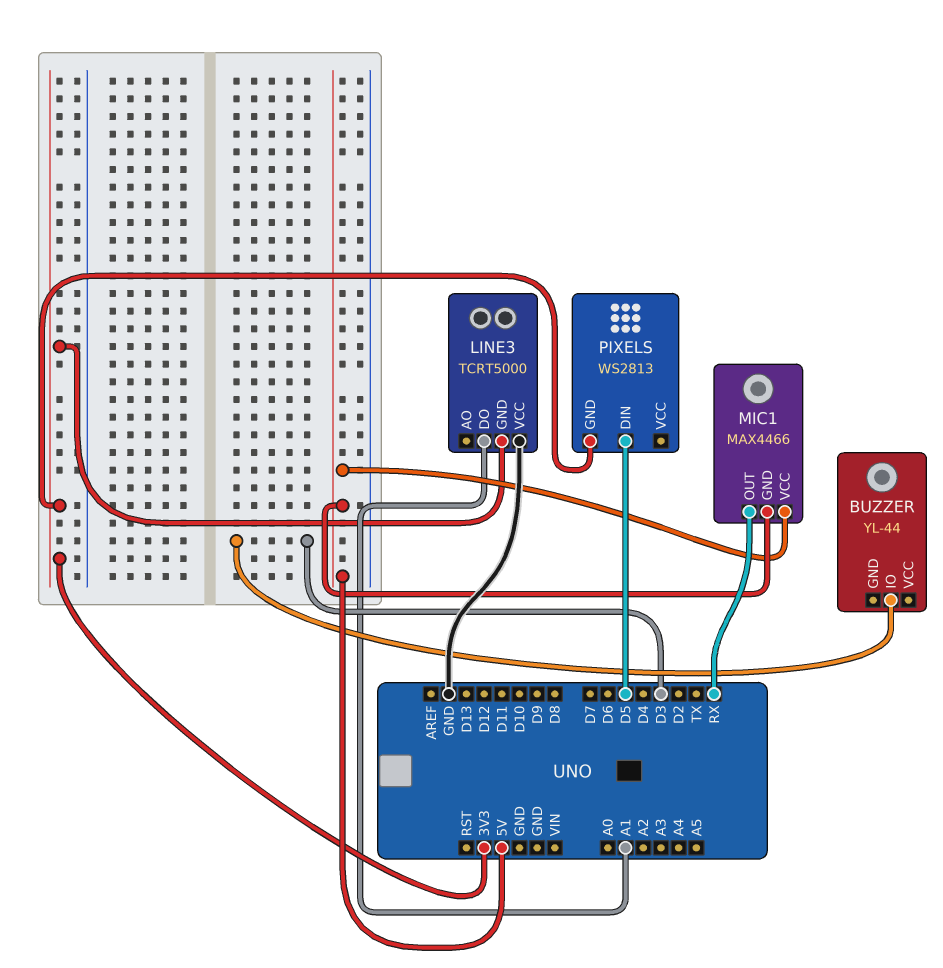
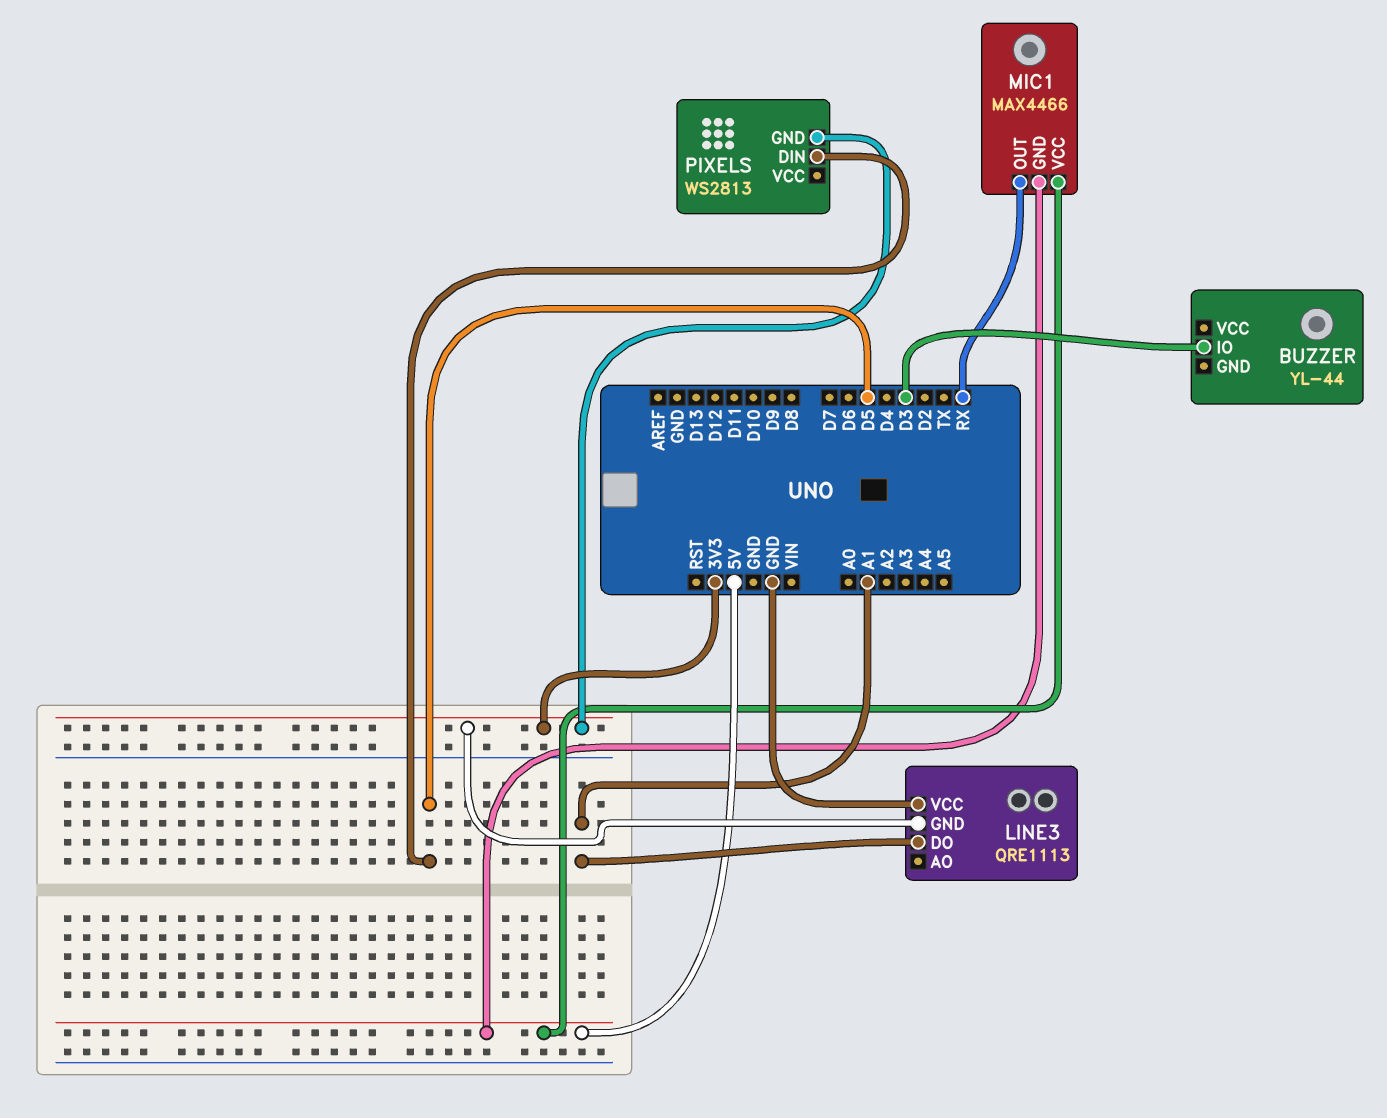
LINE3: TCRT5000 -> QRE1113

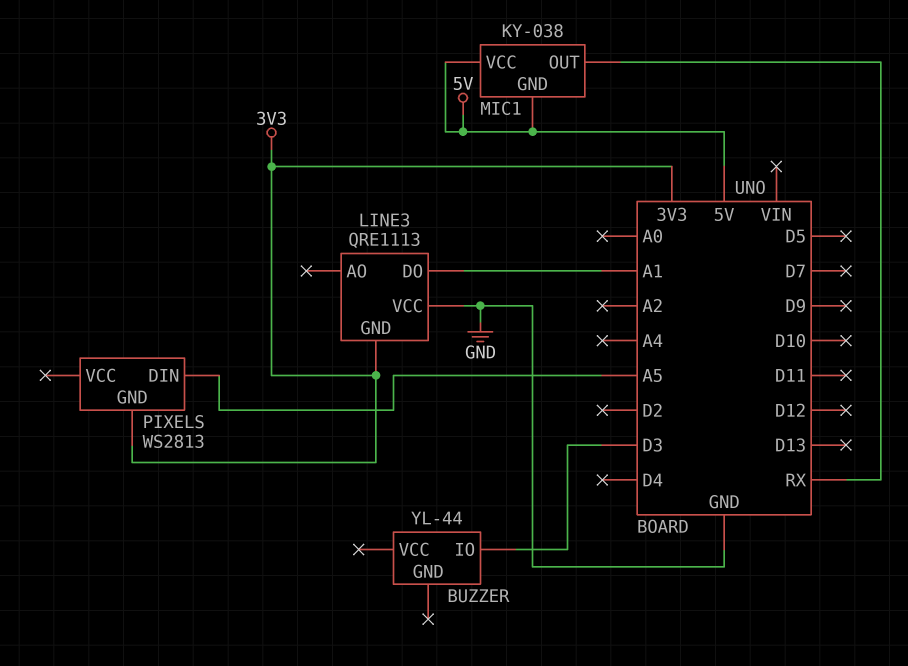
MIC1: MAX4466 -> KY-038
PIXELS pin DIN: D5 -> A5

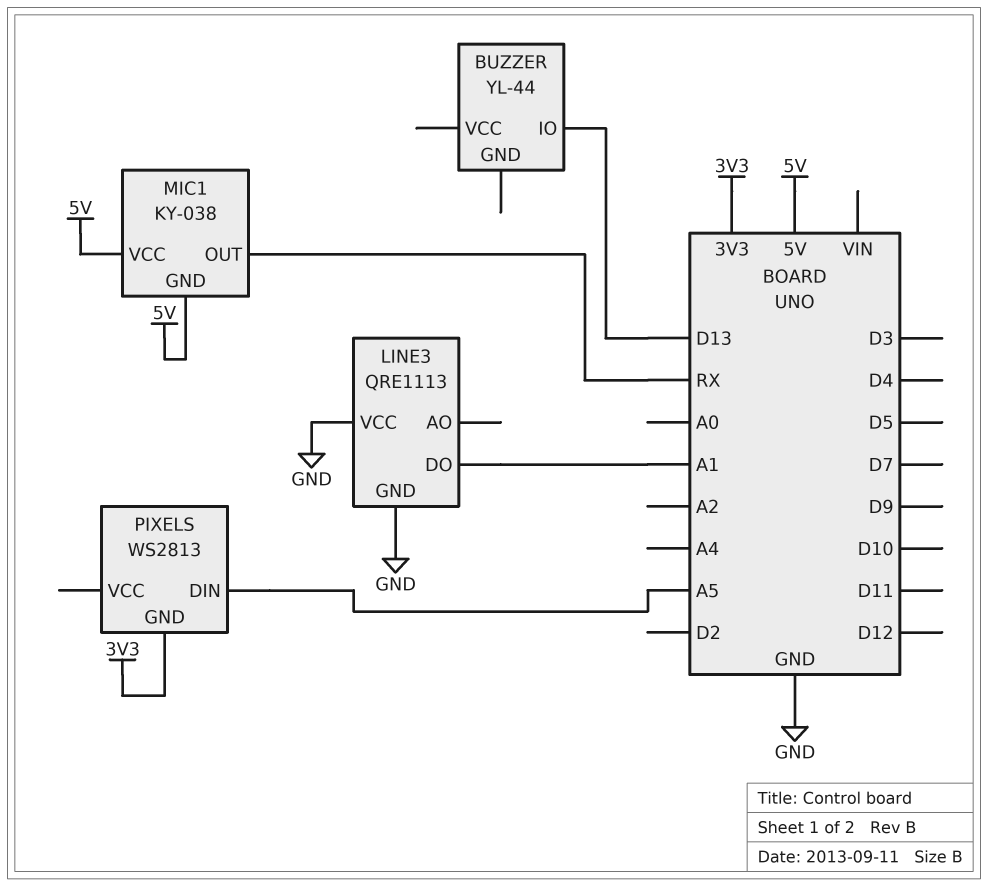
BUZZER pin IO: D3 -> D13
LINE3 pin GND: 3V3 -> GND

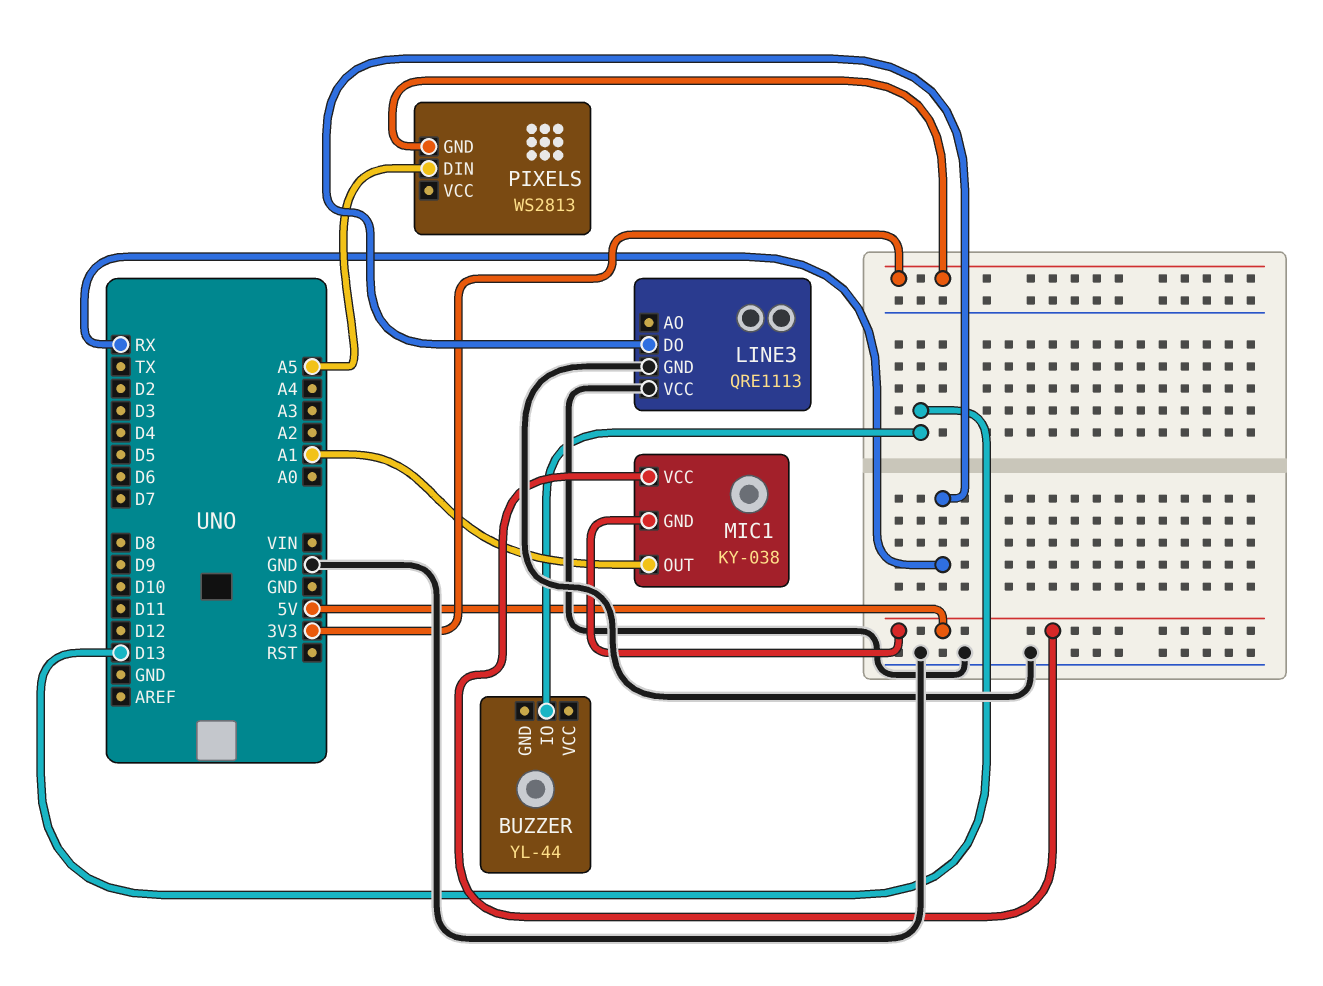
LINE3 pin DO: A1 -> RX
MIC1 pin OUT: RX -> A1

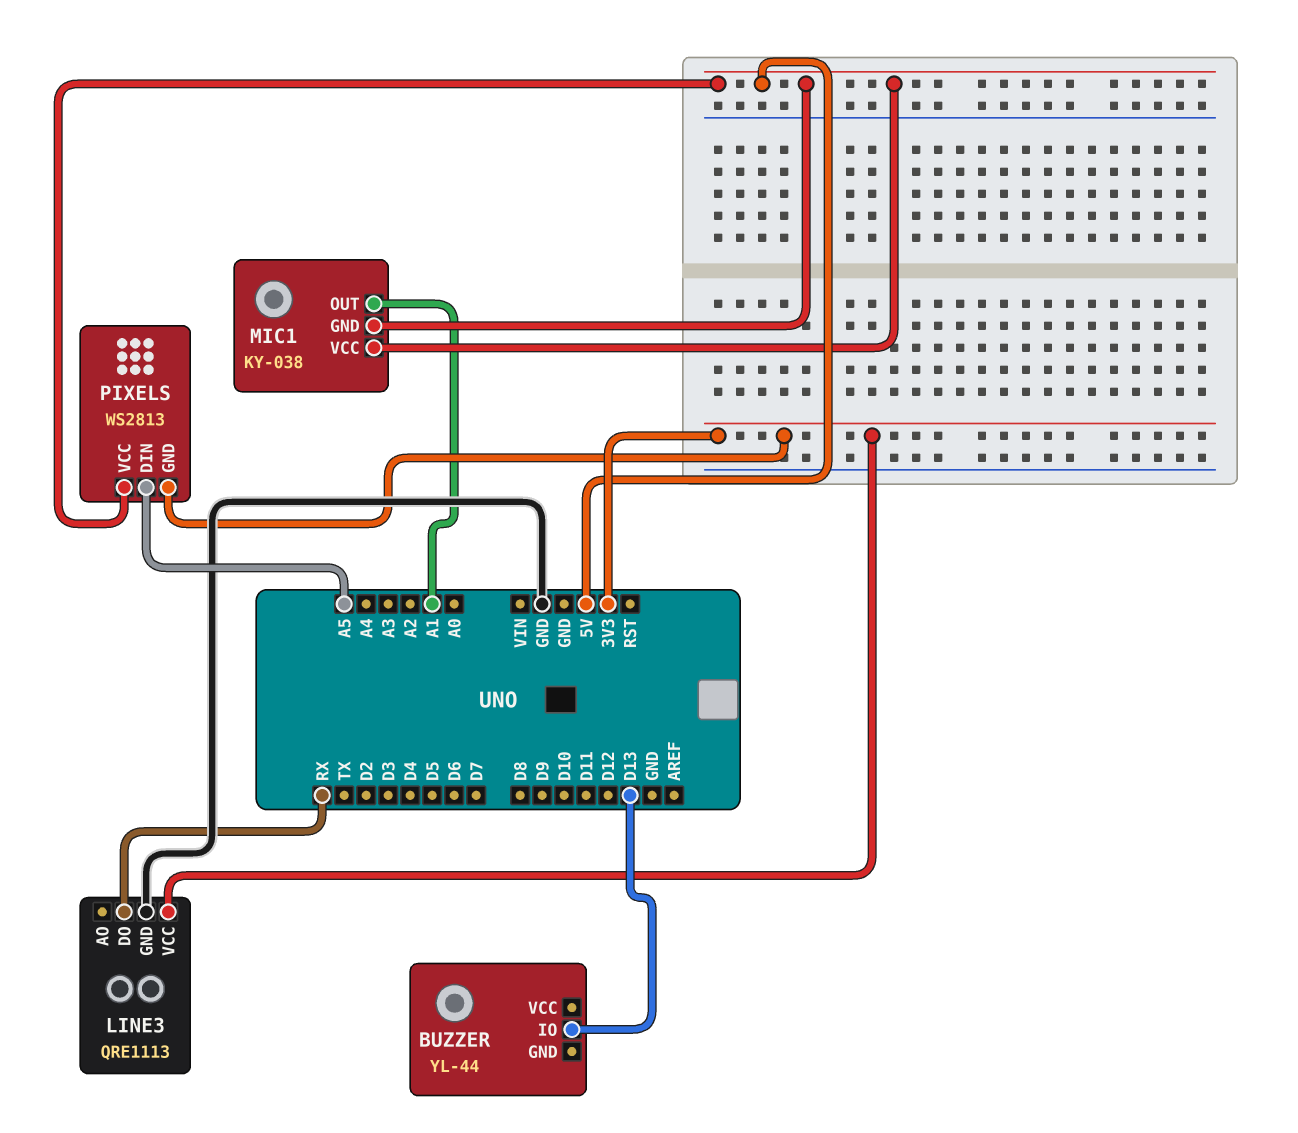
LINE3 pin VCC: GND -> 3V3
PIXELS pin VCC: none -> 5V

